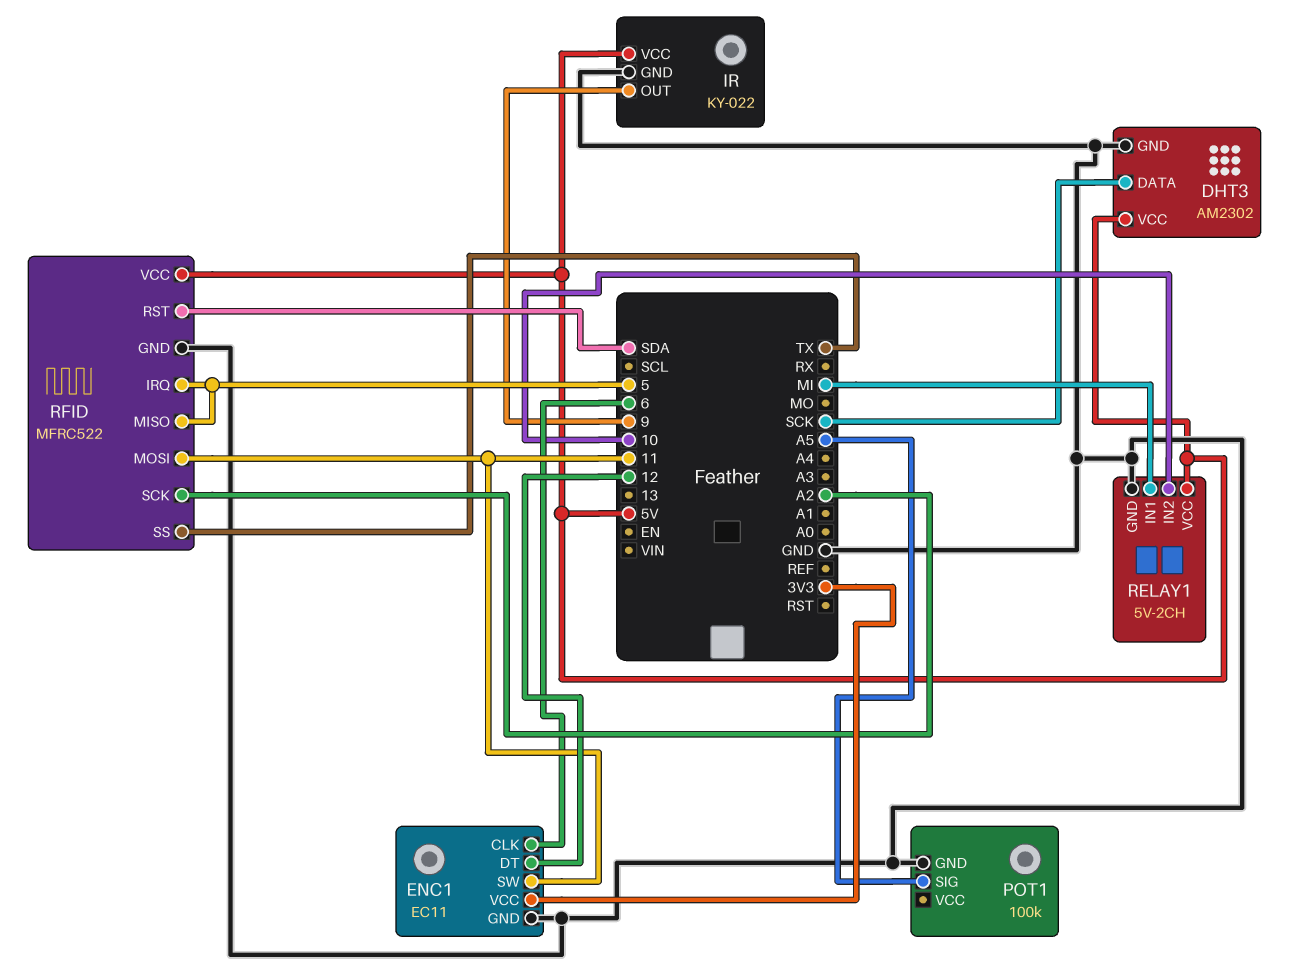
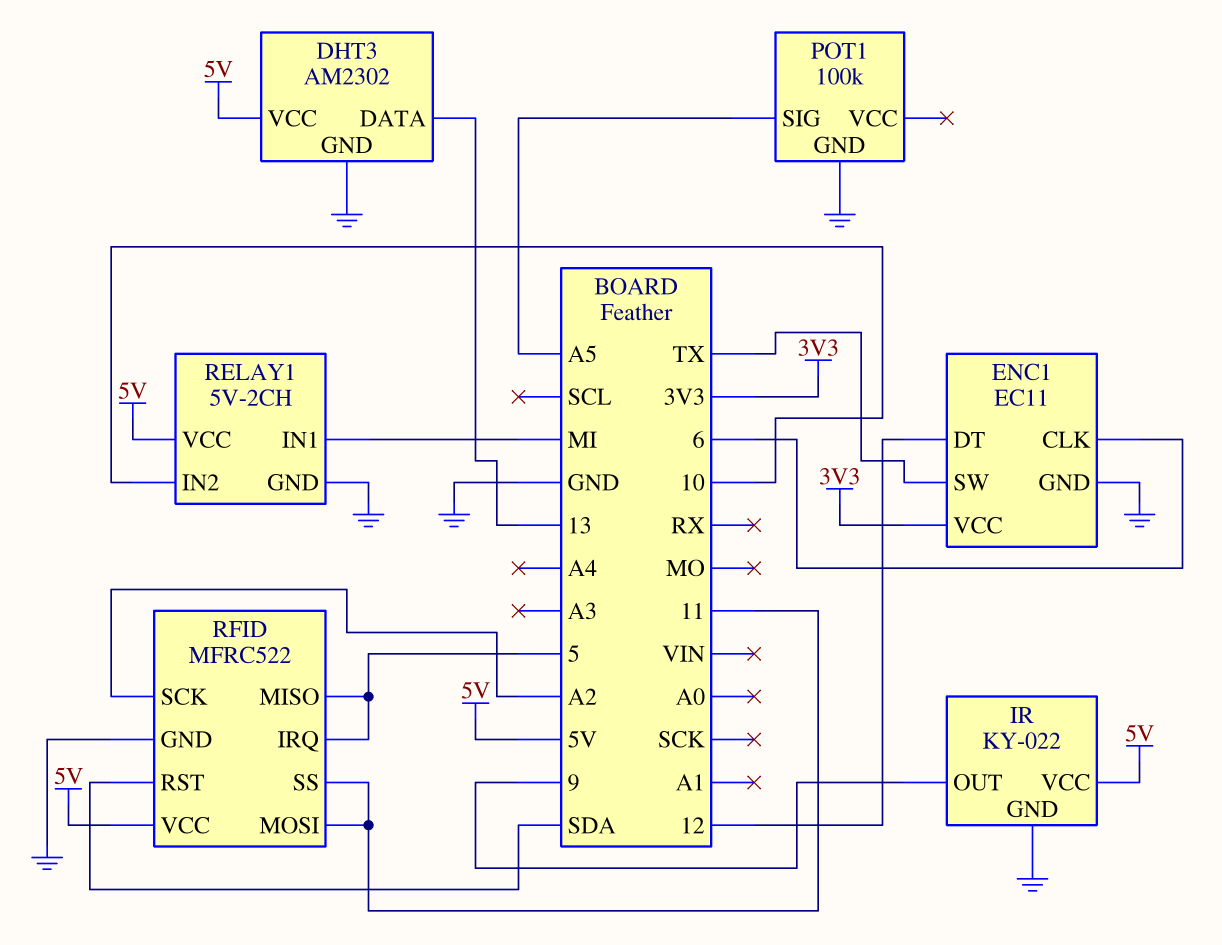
DHT3 pin DATA: SCK -> 13
ENC1 pin SW: 11 -> TX
RFID pin SS: TX -> 11

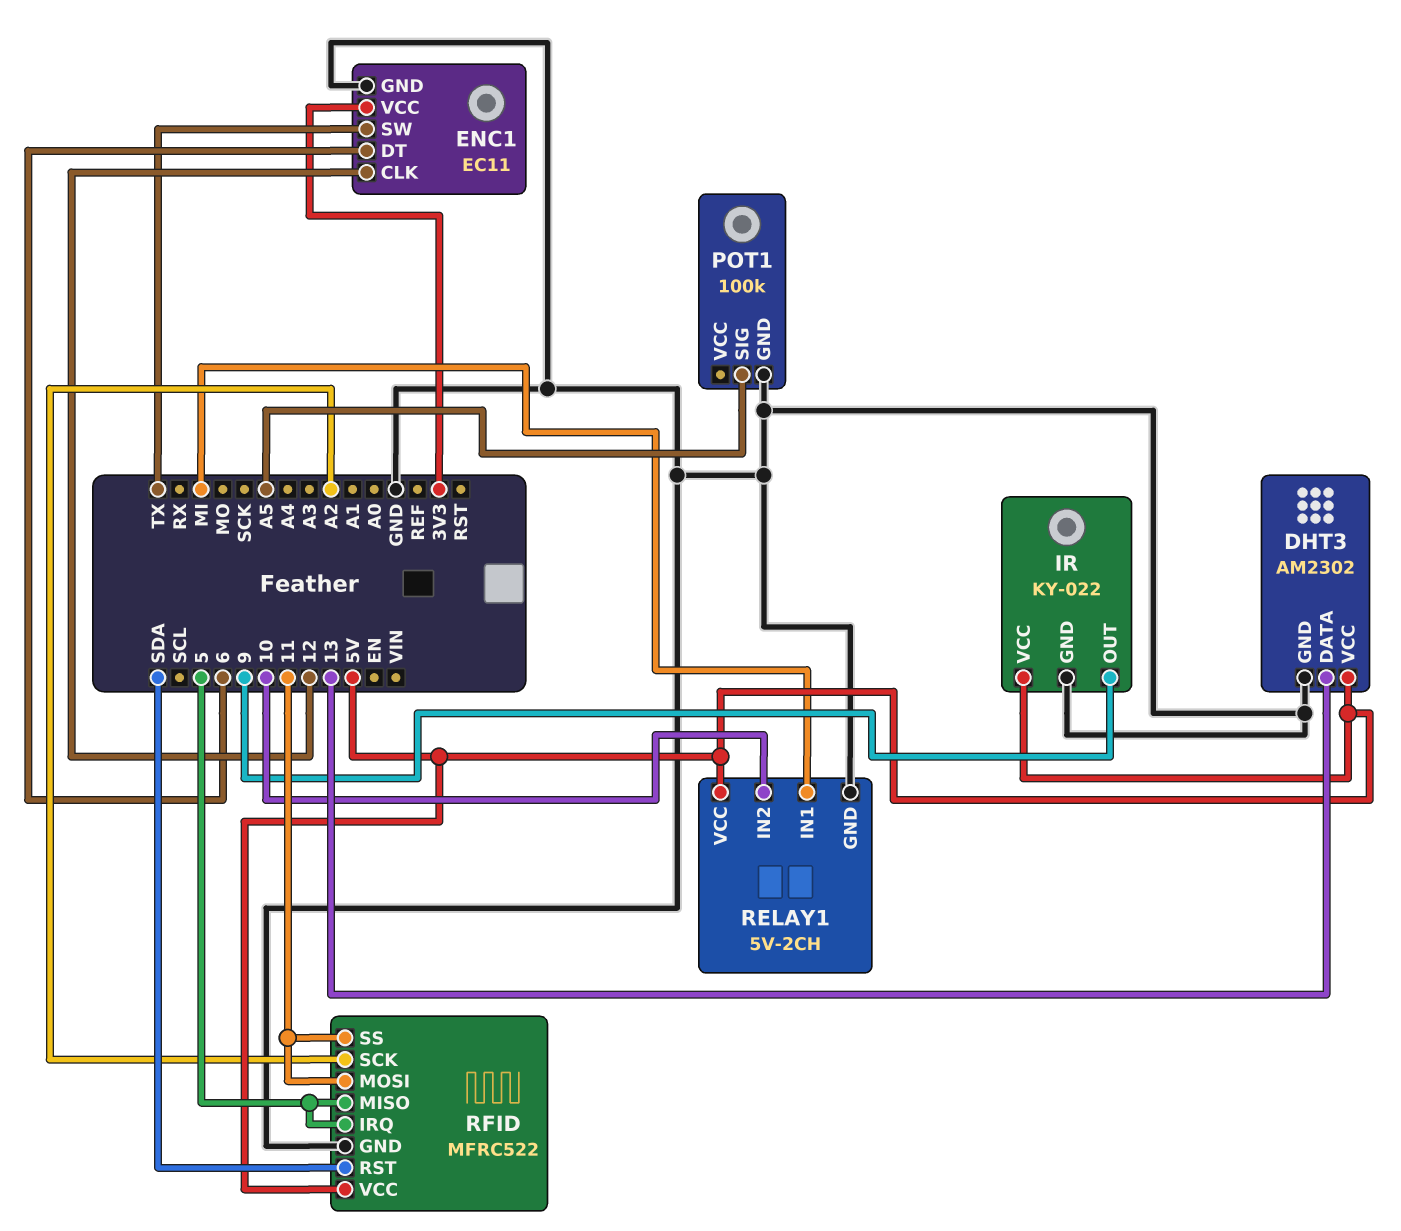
ENC1 pin CLK: 6 -> 12
ENC1 pin DT: 12 -> 6

